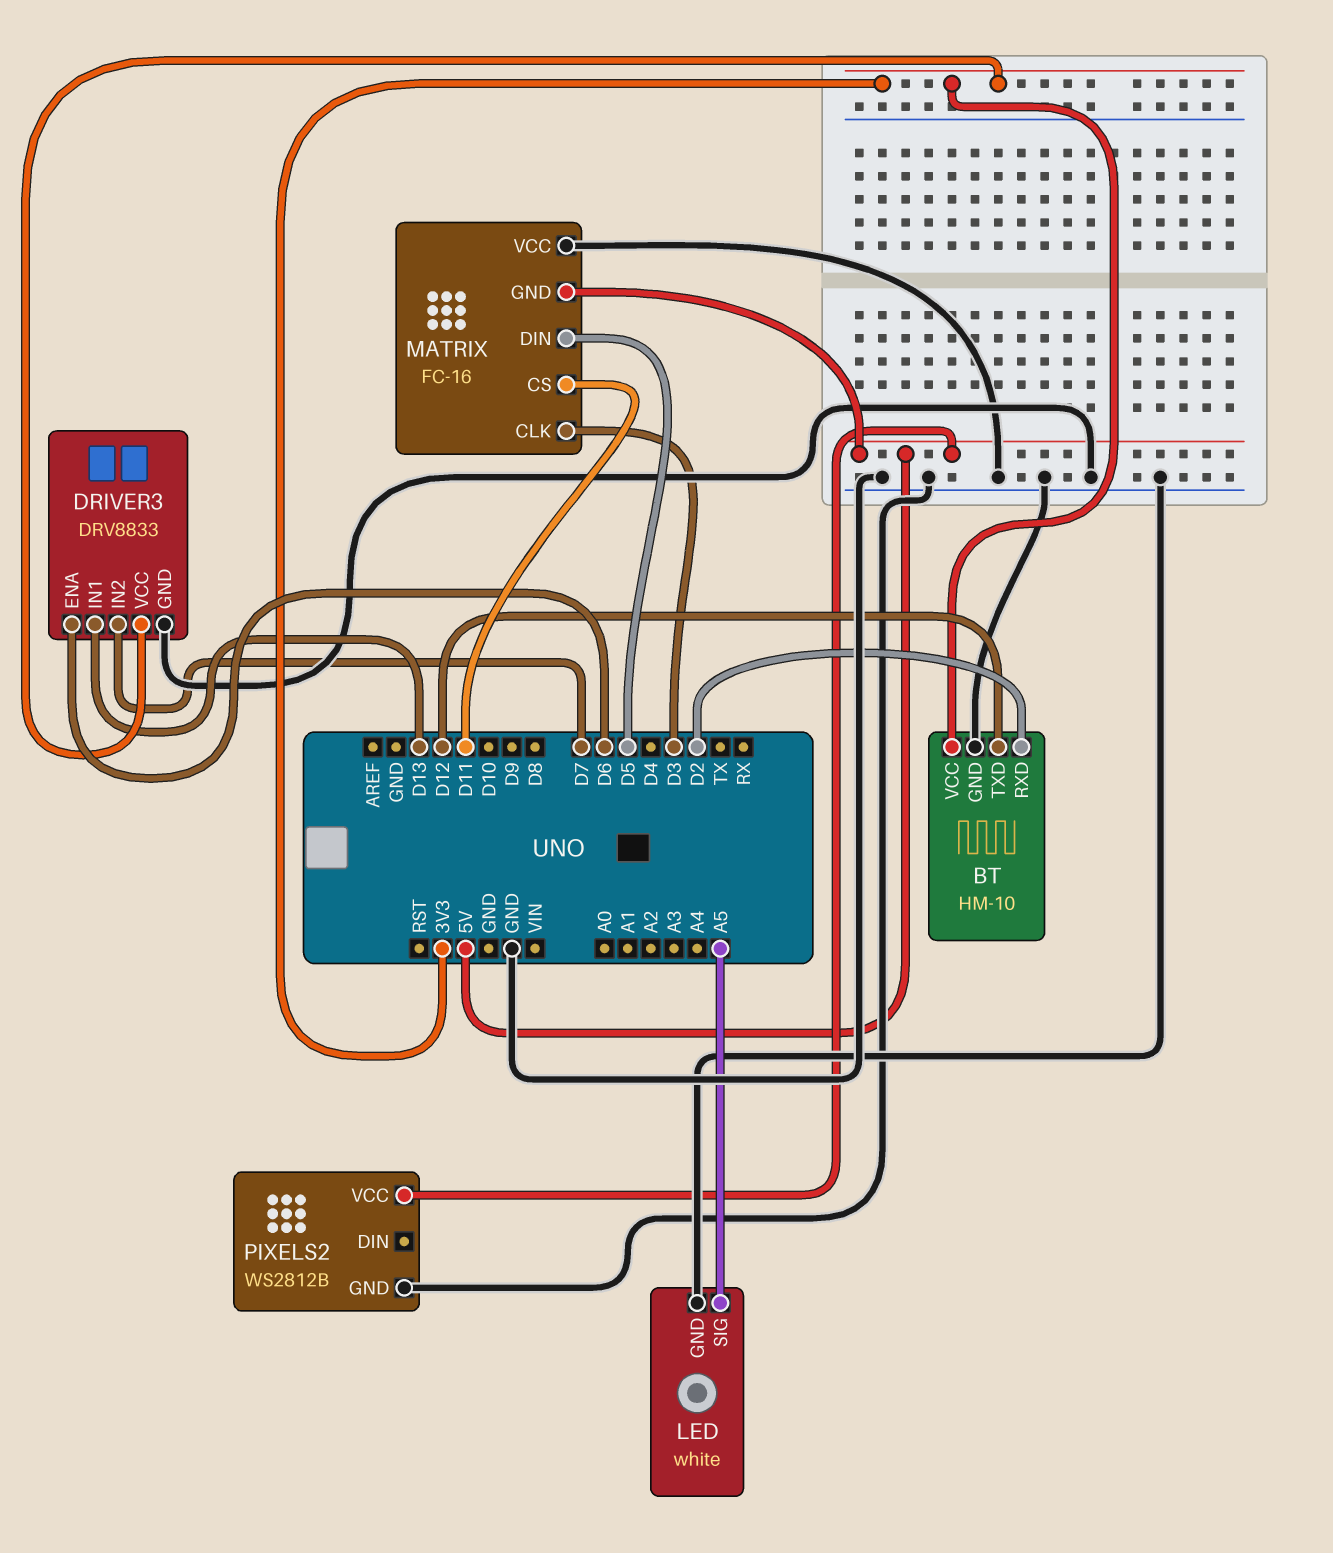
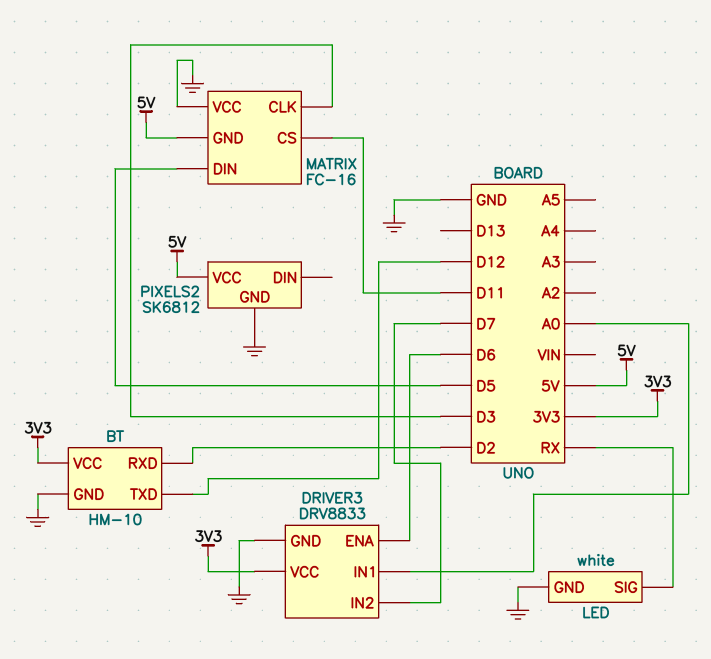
DRIVER3 pin IN1: D13 -> A0
LED pin SIG: A5 -> RX
PIXELS2: WS2812B -> SK6812

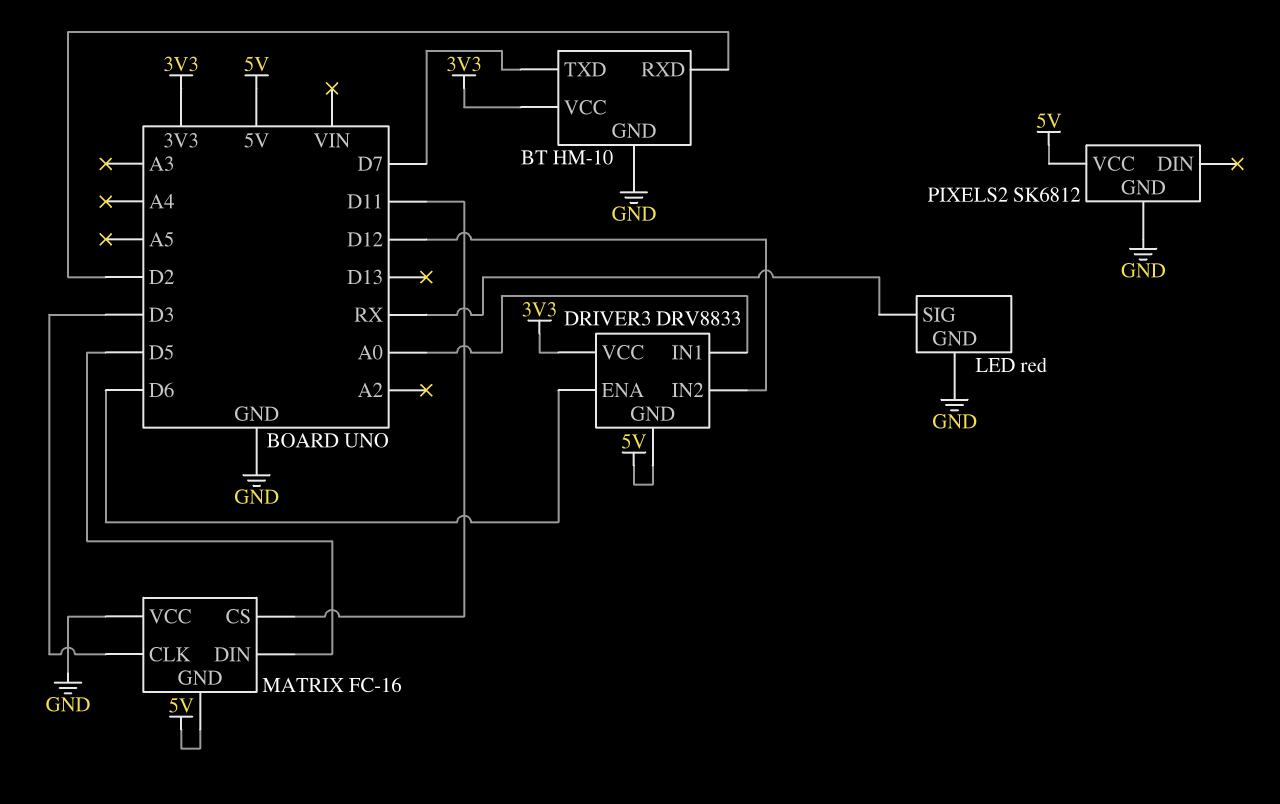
BT pin TXD: D12 -> D7
DRIVER3 pin GND: GND -> 5V
DRIVER3 pin IN2: D7 -> D12
LED: white -> red

